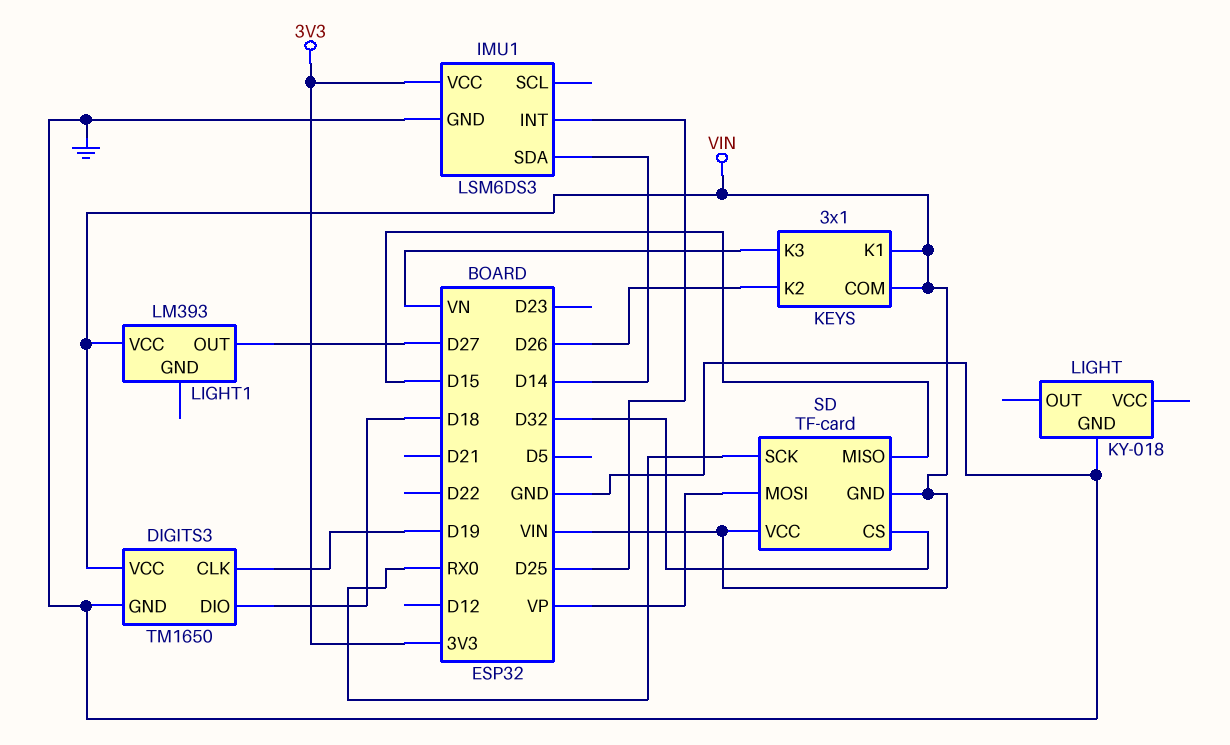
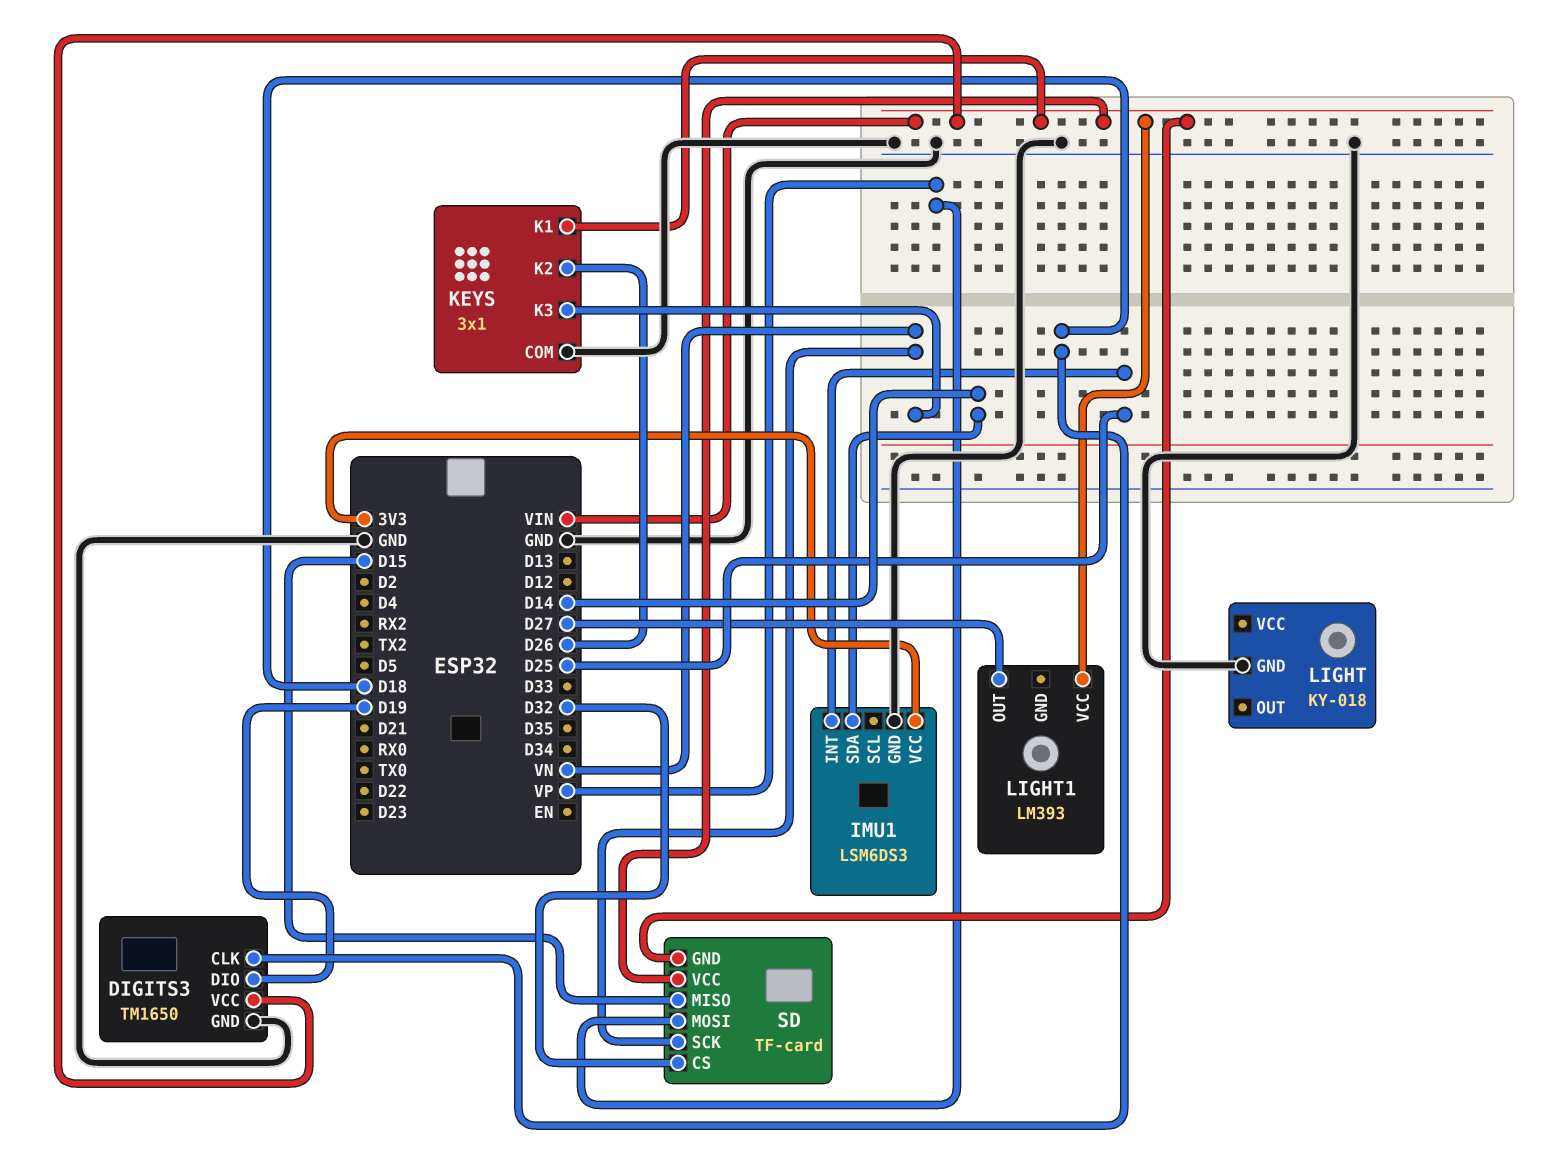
DIGITS3 pin CLK: D19 -> D18
DIGITS3 pin DIO: D18 -> D19
KEYS pin COM: VIN -> GND
SD pin SCK: RX0 -> VN

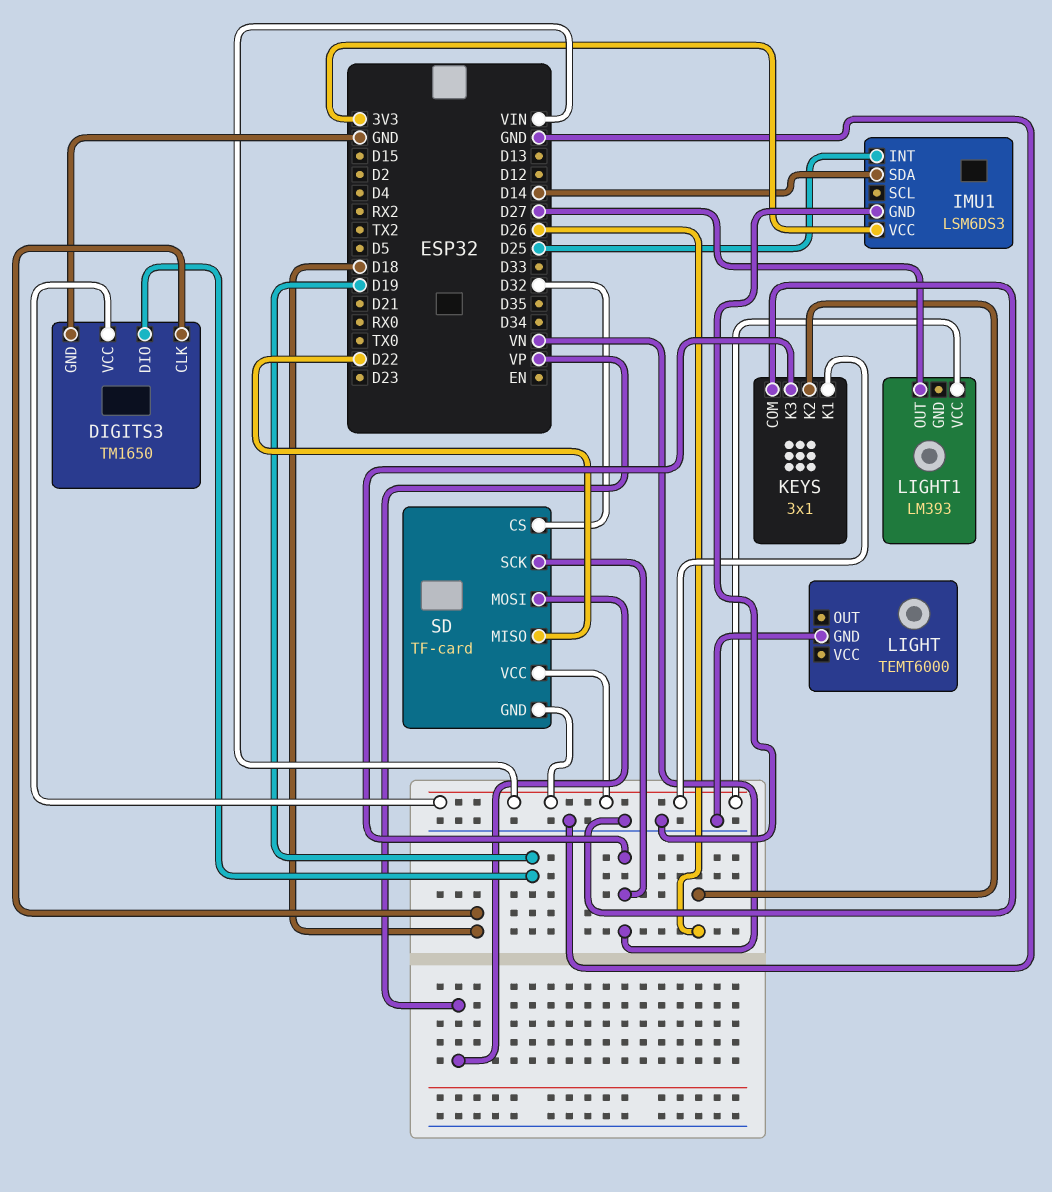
LIGHT: KY-018 -> TEMT6000
SD pin MISO: D15 -> D22

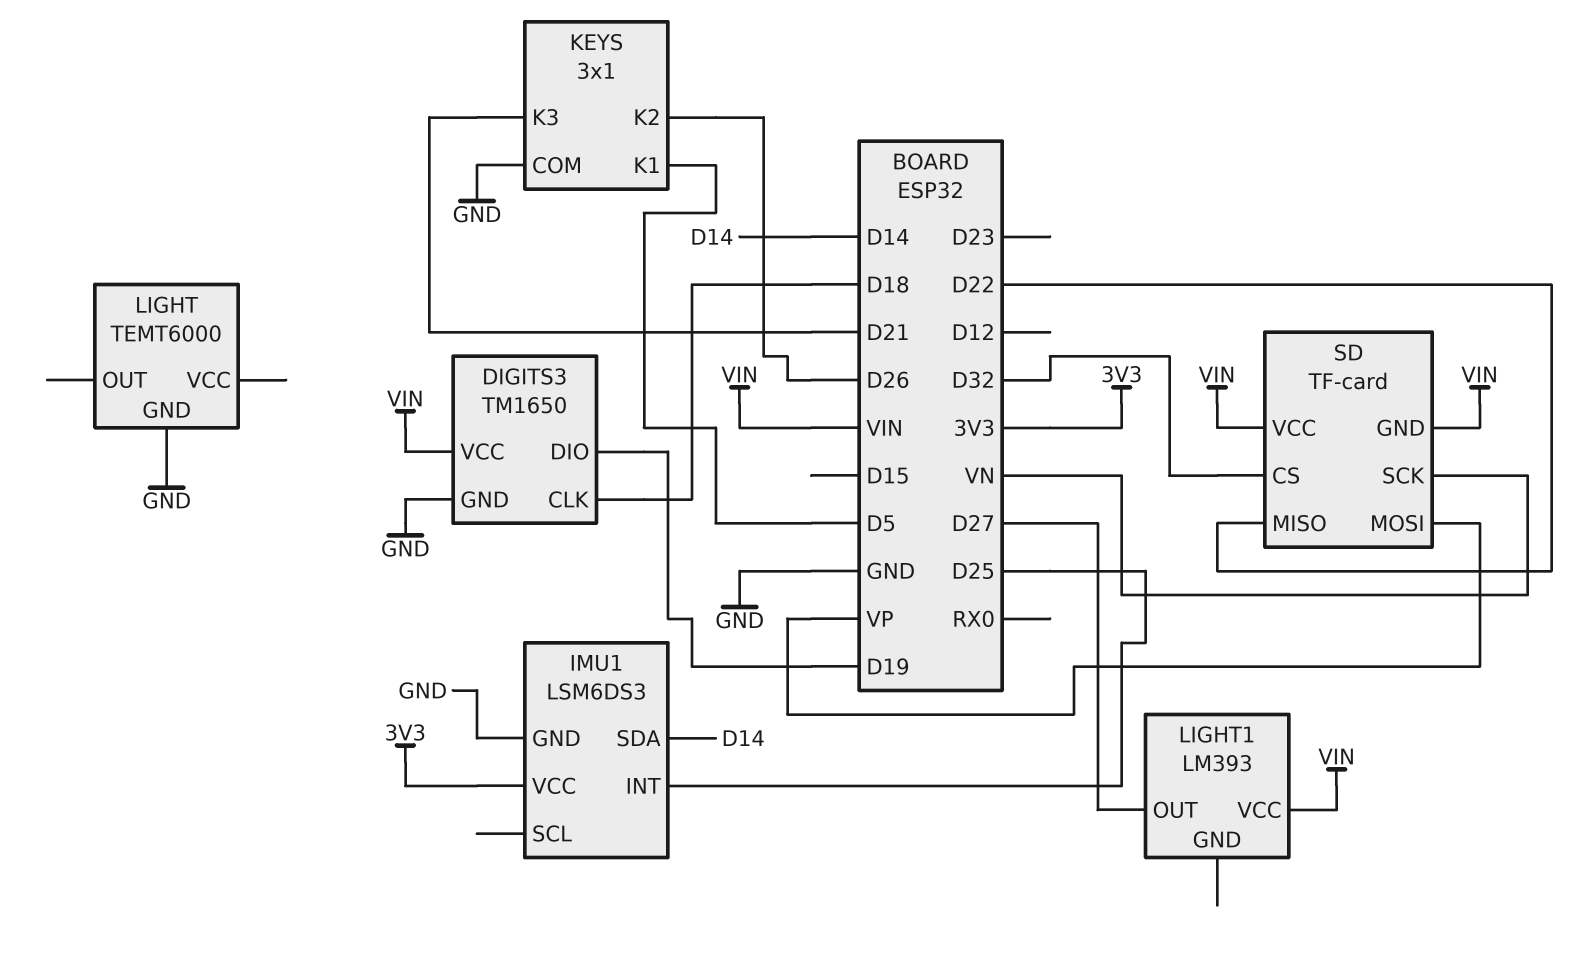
KEYS pin K1: VIN -> D5
KEYS pin K3: VN -> D21

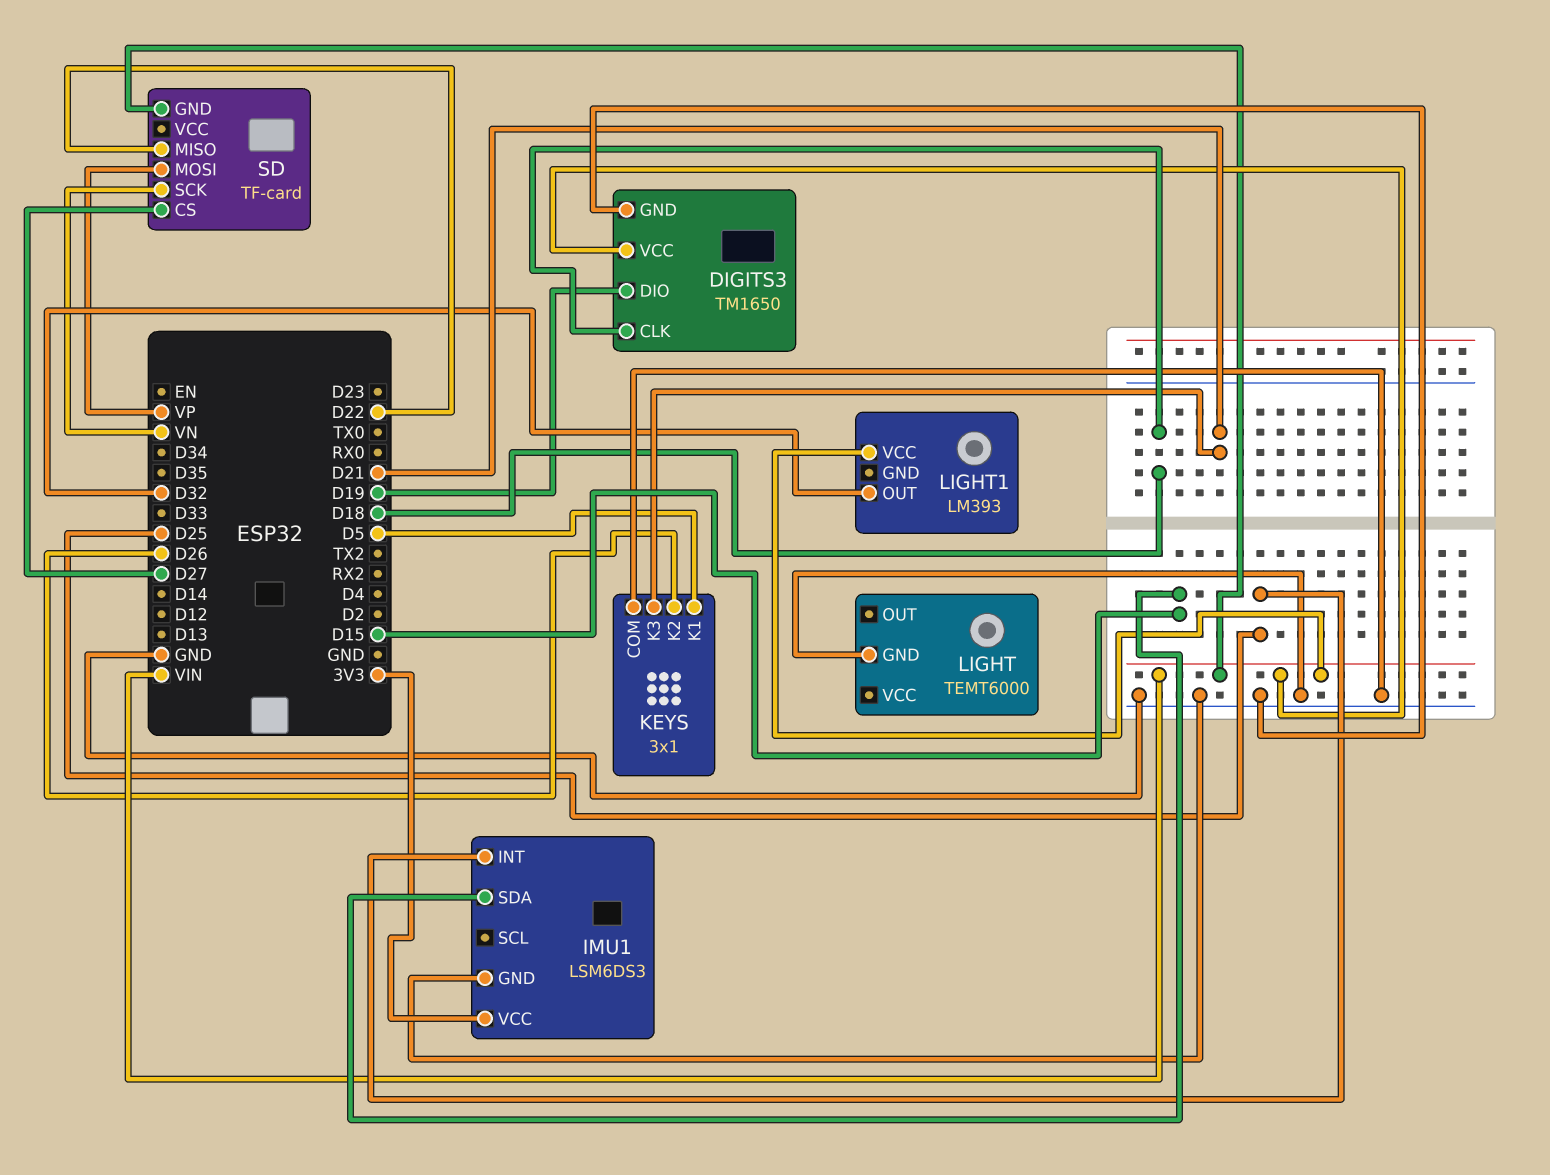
IMU1 pin SDA: D14 -> D15
LIGHT1 pin OUT: D27 -> D32
SD pin CS: D32 -> D27
SD pin VCC: VIN -> none

